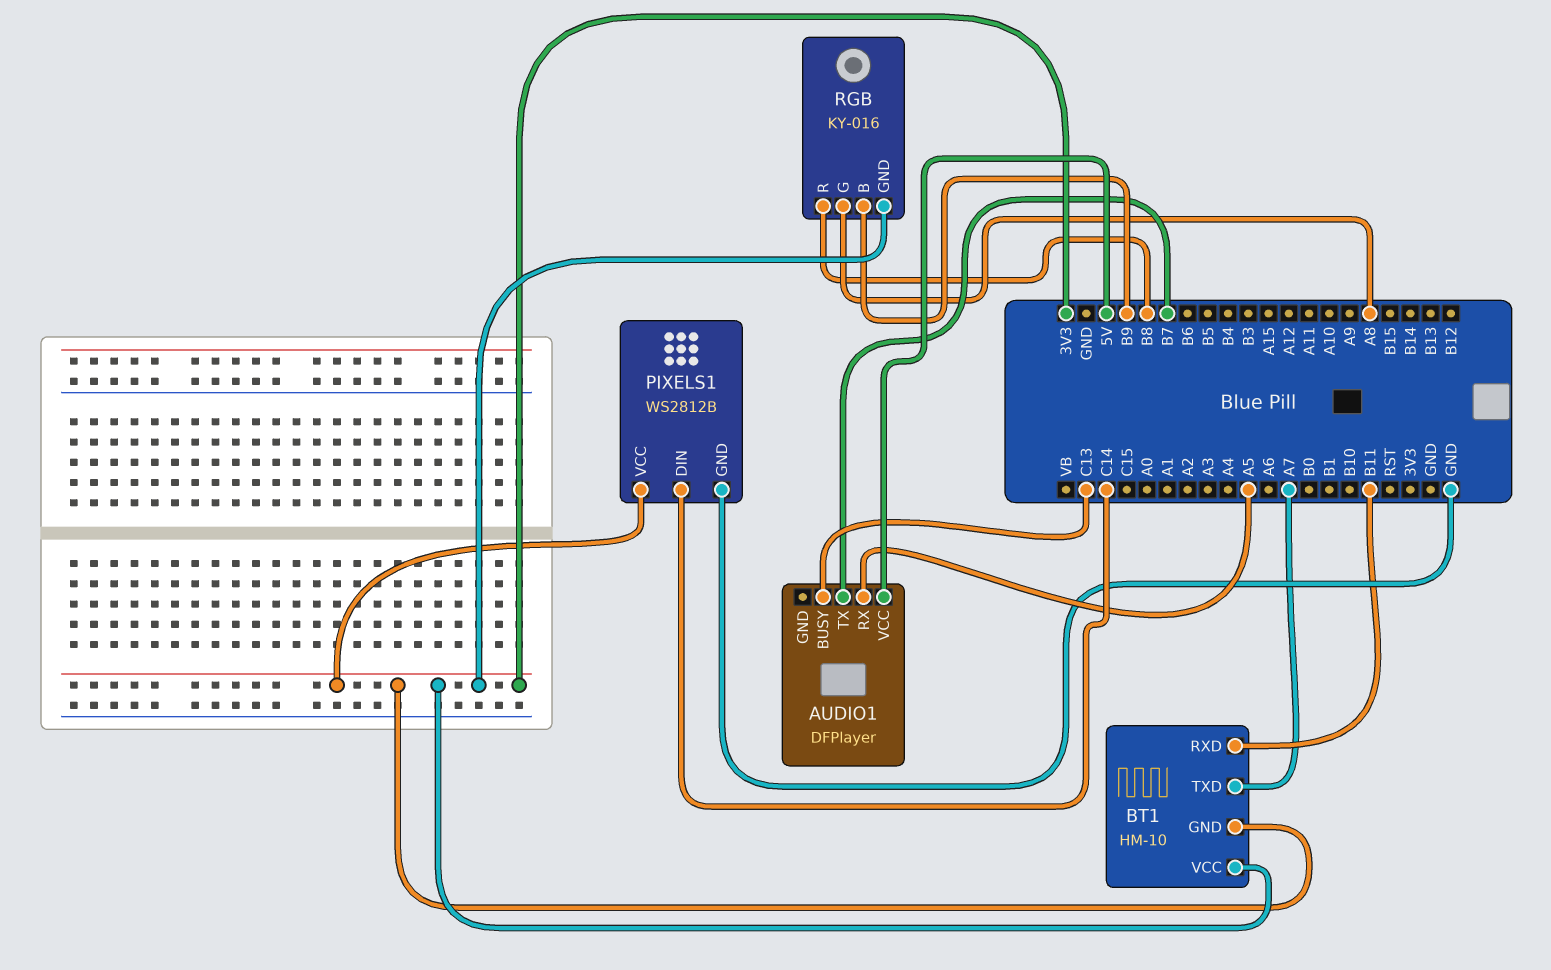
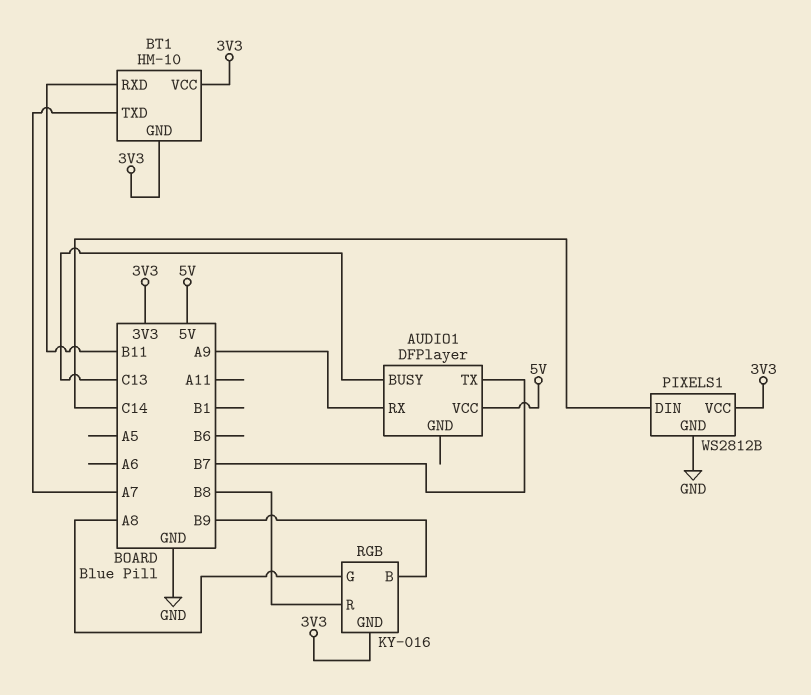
AUDIO1 pin RX: A5 -> A9

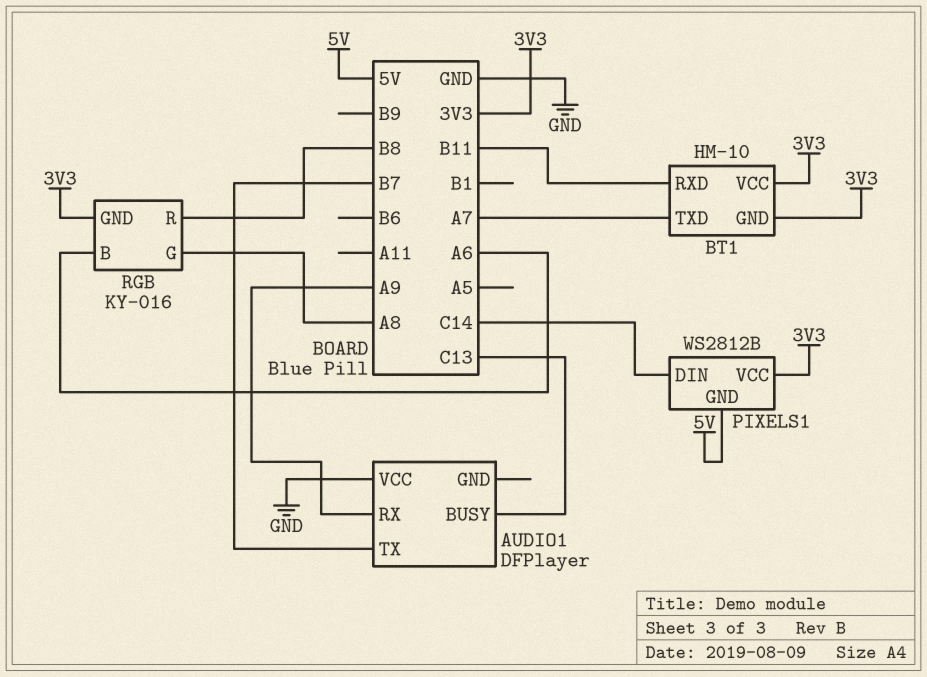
AUDIO1 pin VCC: 5V -> GND
PIXELS1 pin GND: GND -> 5V
RGB pin B: B9 -> A6

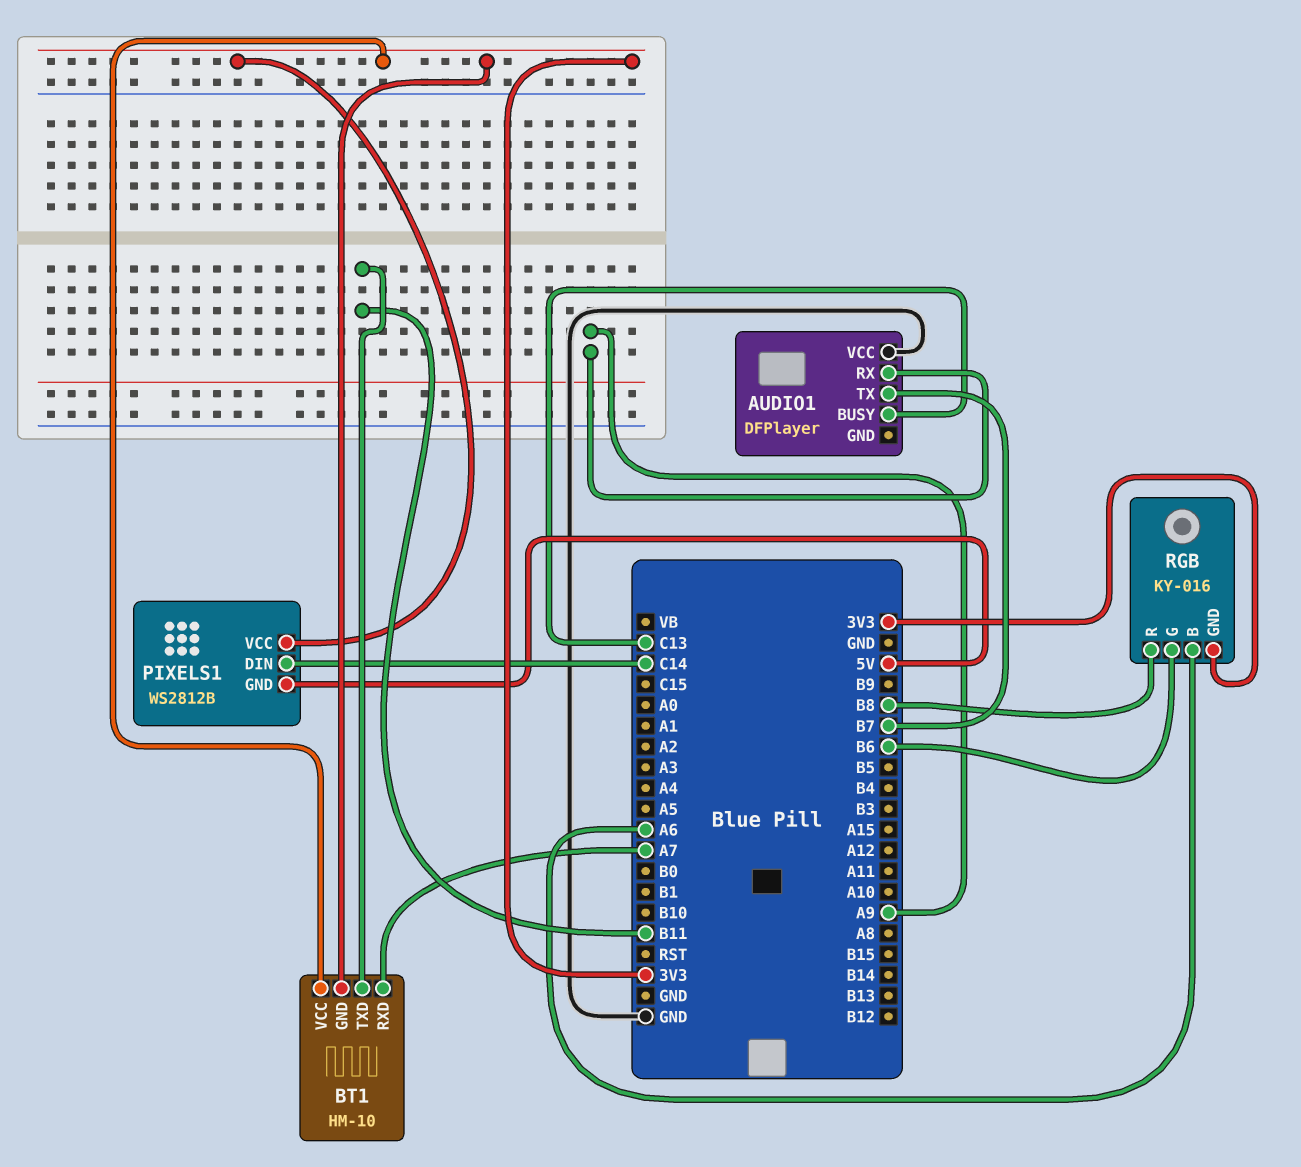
BT1 pin RXD: B11 -> A7
BT1 pin TXD: A7 -> B11
RGB pin G: A8 -> B6

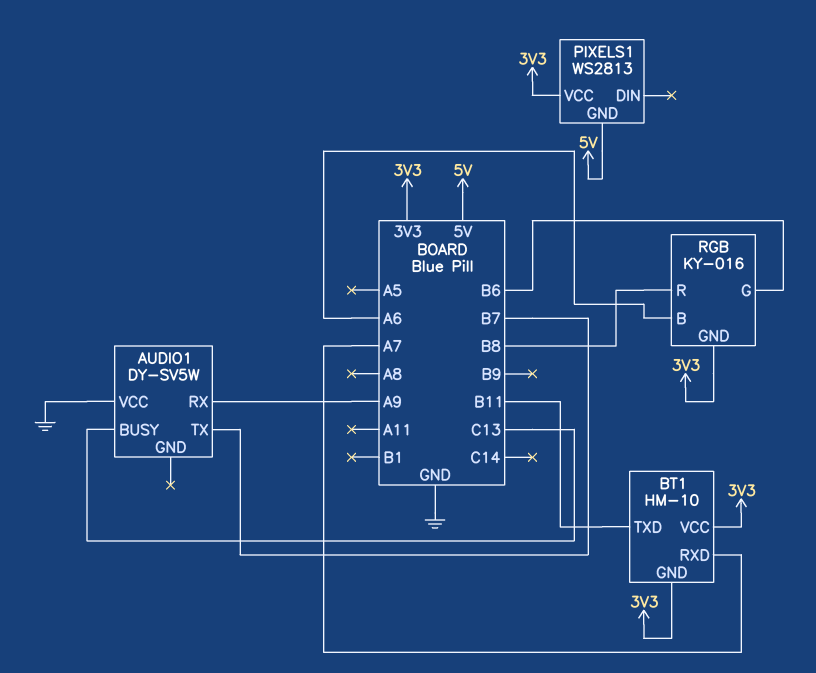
AUDIO1: DFPlayer -> DY-SV5W
PIXELS1: WS2812B -> WS2813
PIXELS1 pin DIN: C14 -> none

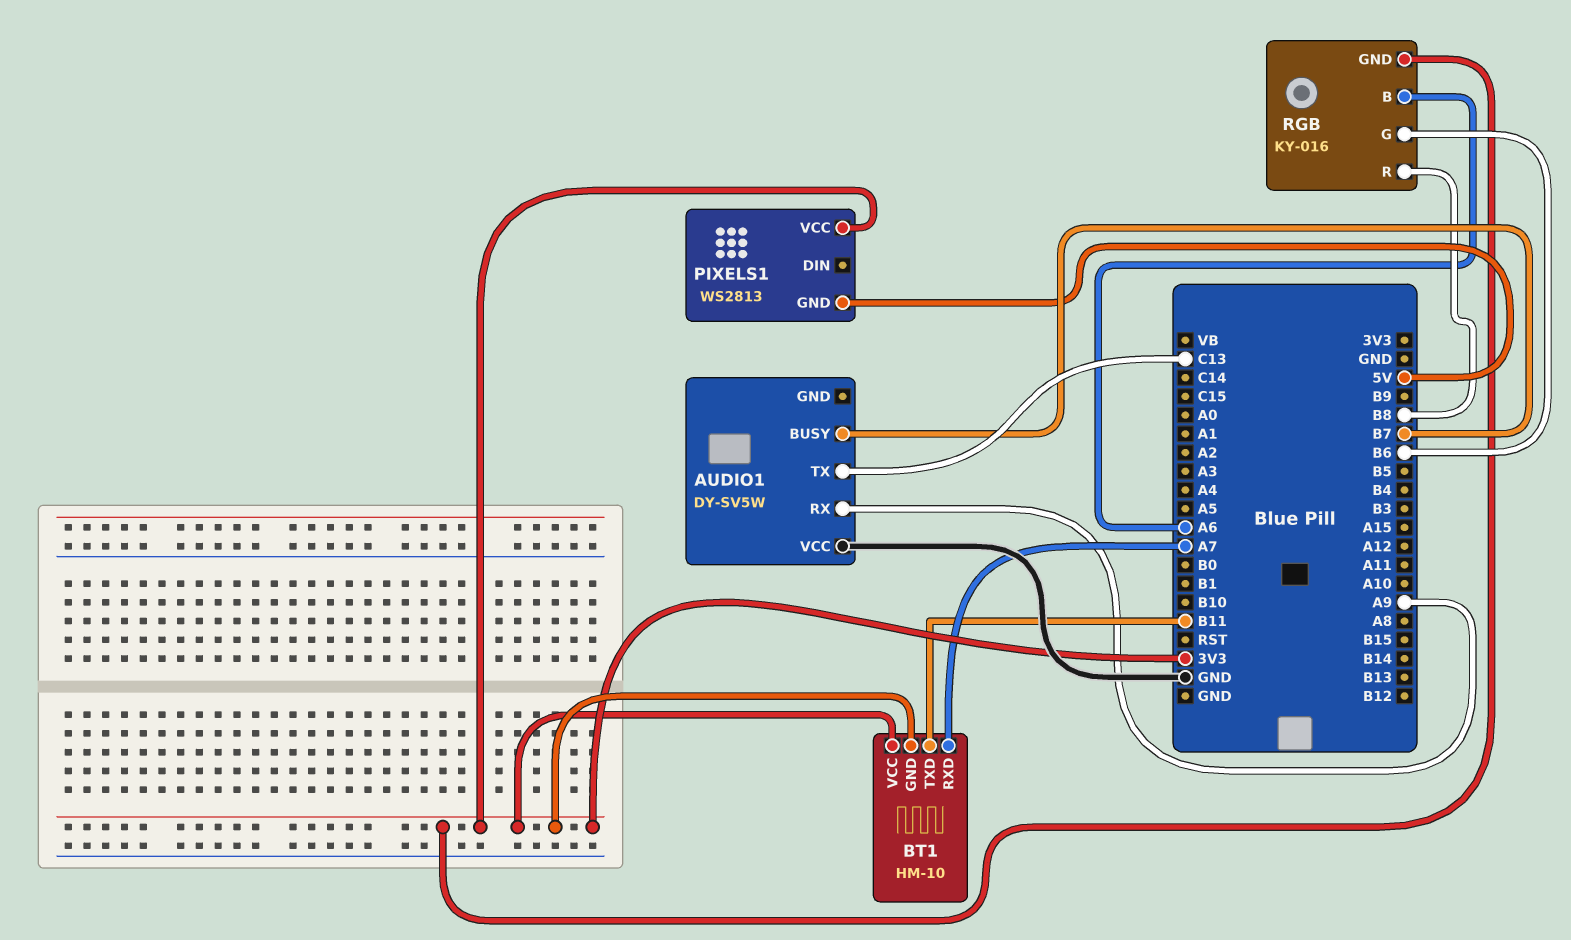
AUDIO1 pin BUSY: C13 -> B7
AUDIO1 pin TX: B7 -> C13

